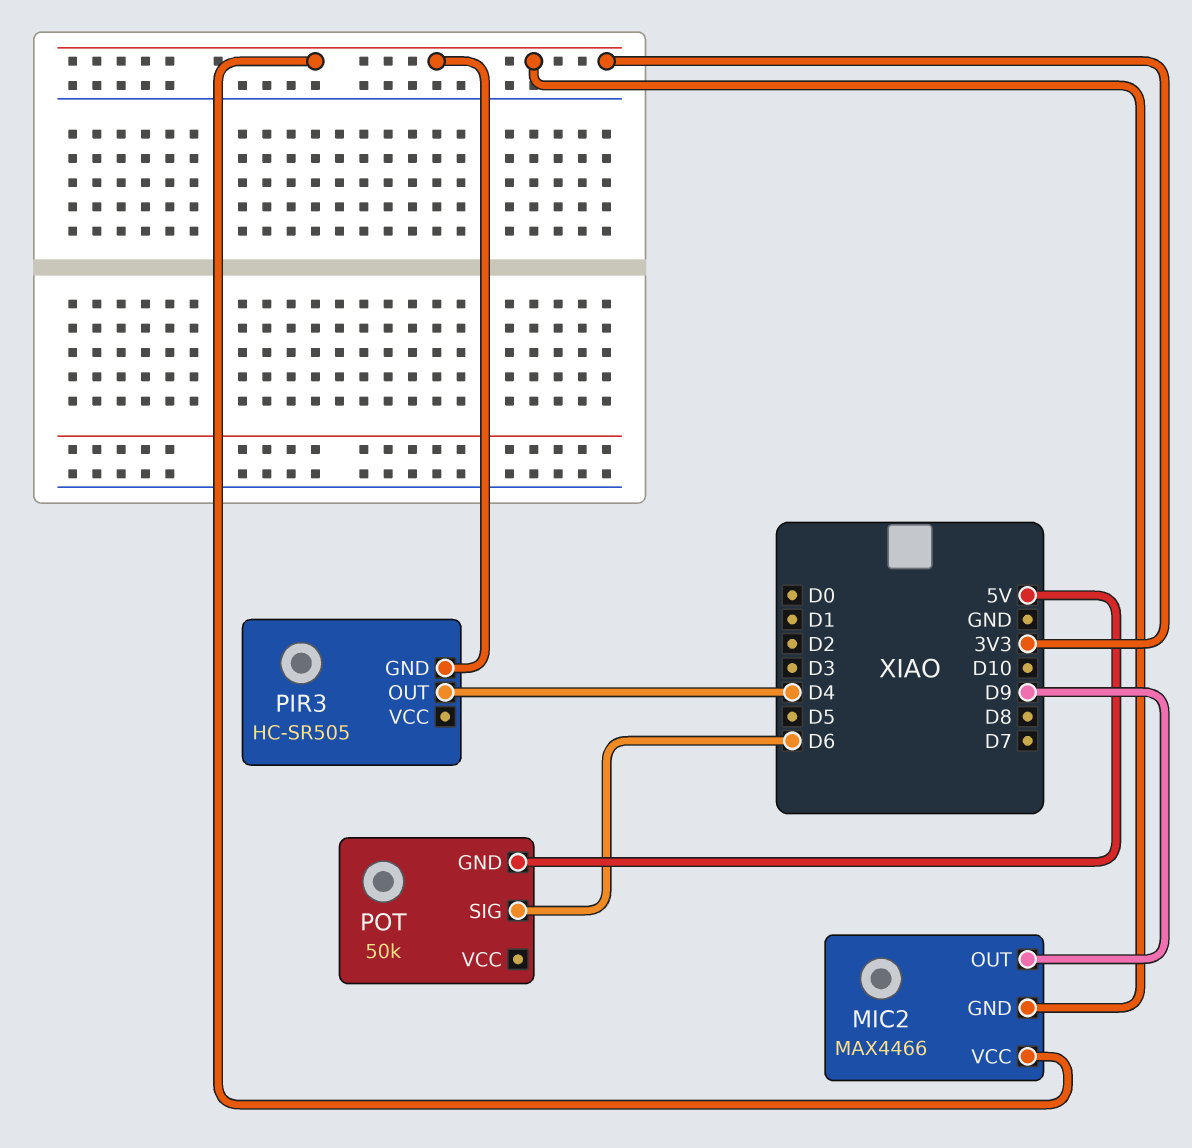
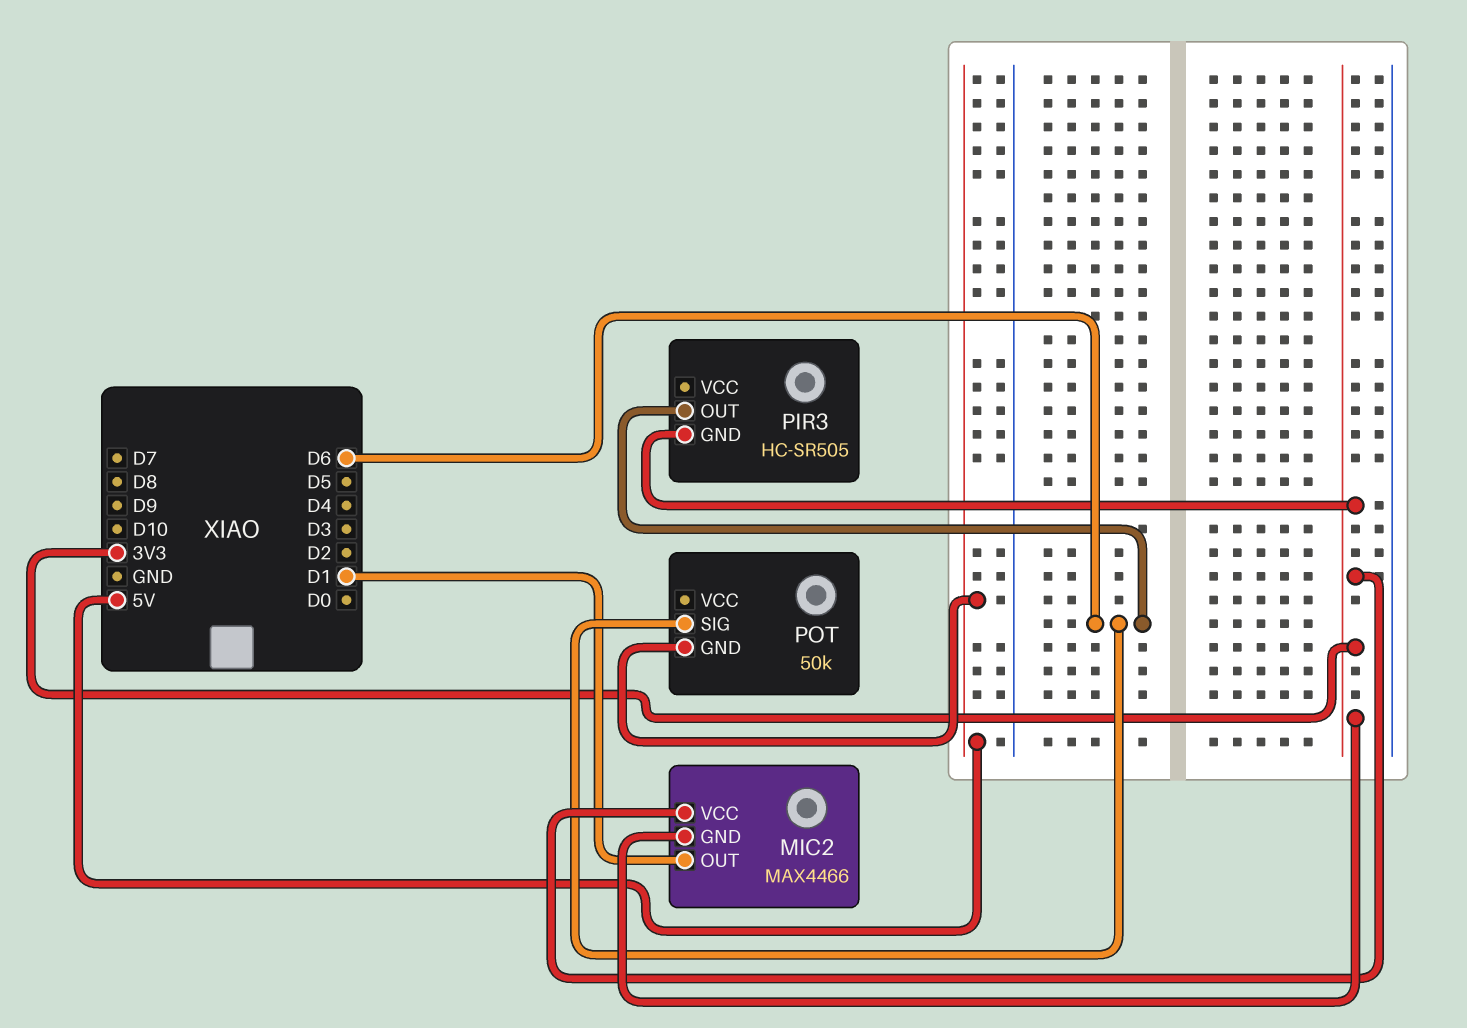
MIC2 pin OUT: D9 -> D1
PIR3 pin OUT: D4 -> D6

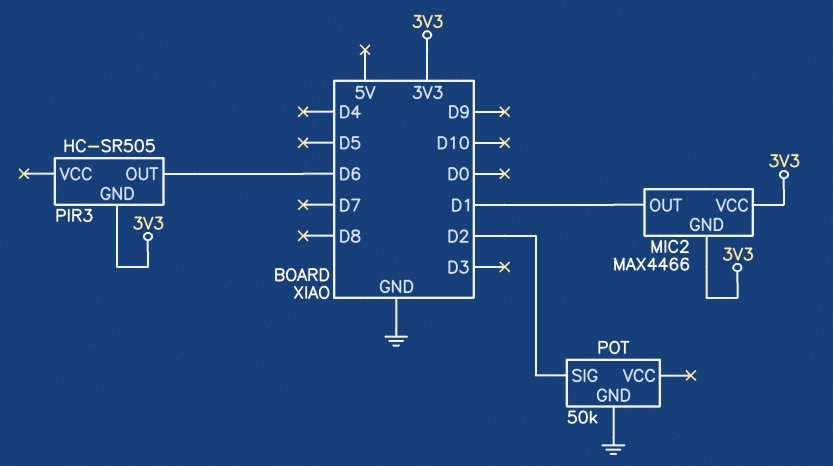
POT pin GND: 5V -> GND
POT pin SIG: D6 -> D2

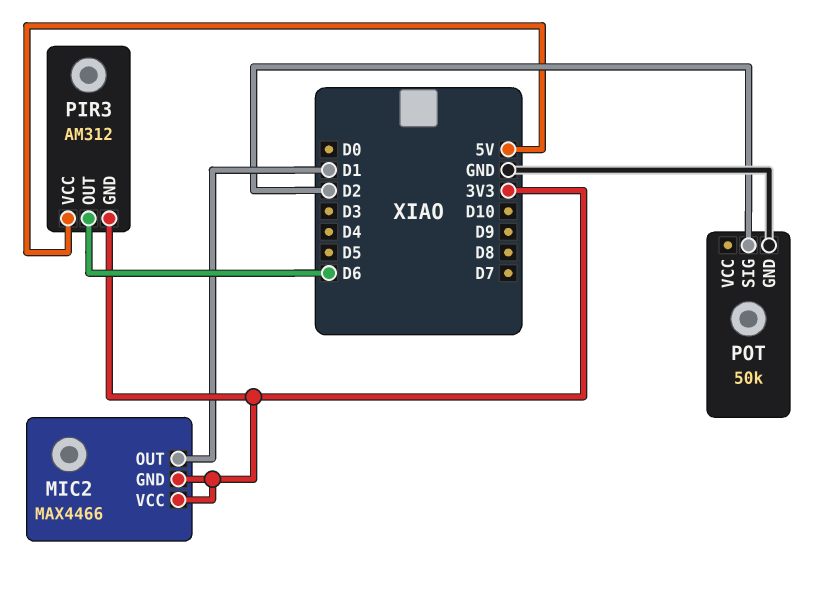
PIR3: HC-SR505 -> AM312
PIR3 pin VCC: none -> 5V

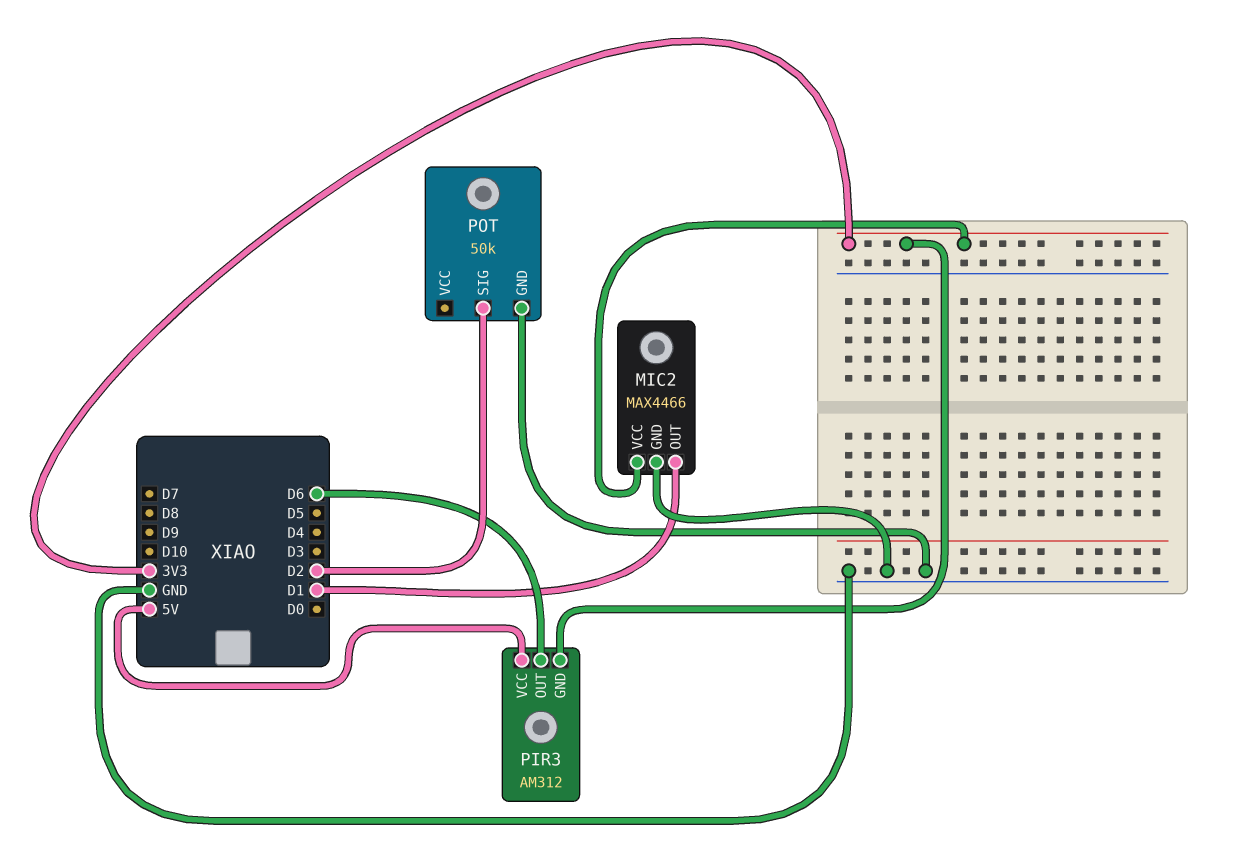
MIC2 pin GND: 3V3 -> GND

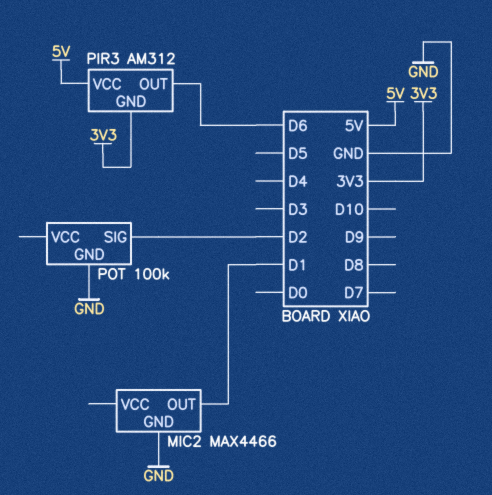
MIC2 pin VCC: 3V3 -> none
POT: 50k -> 100k

